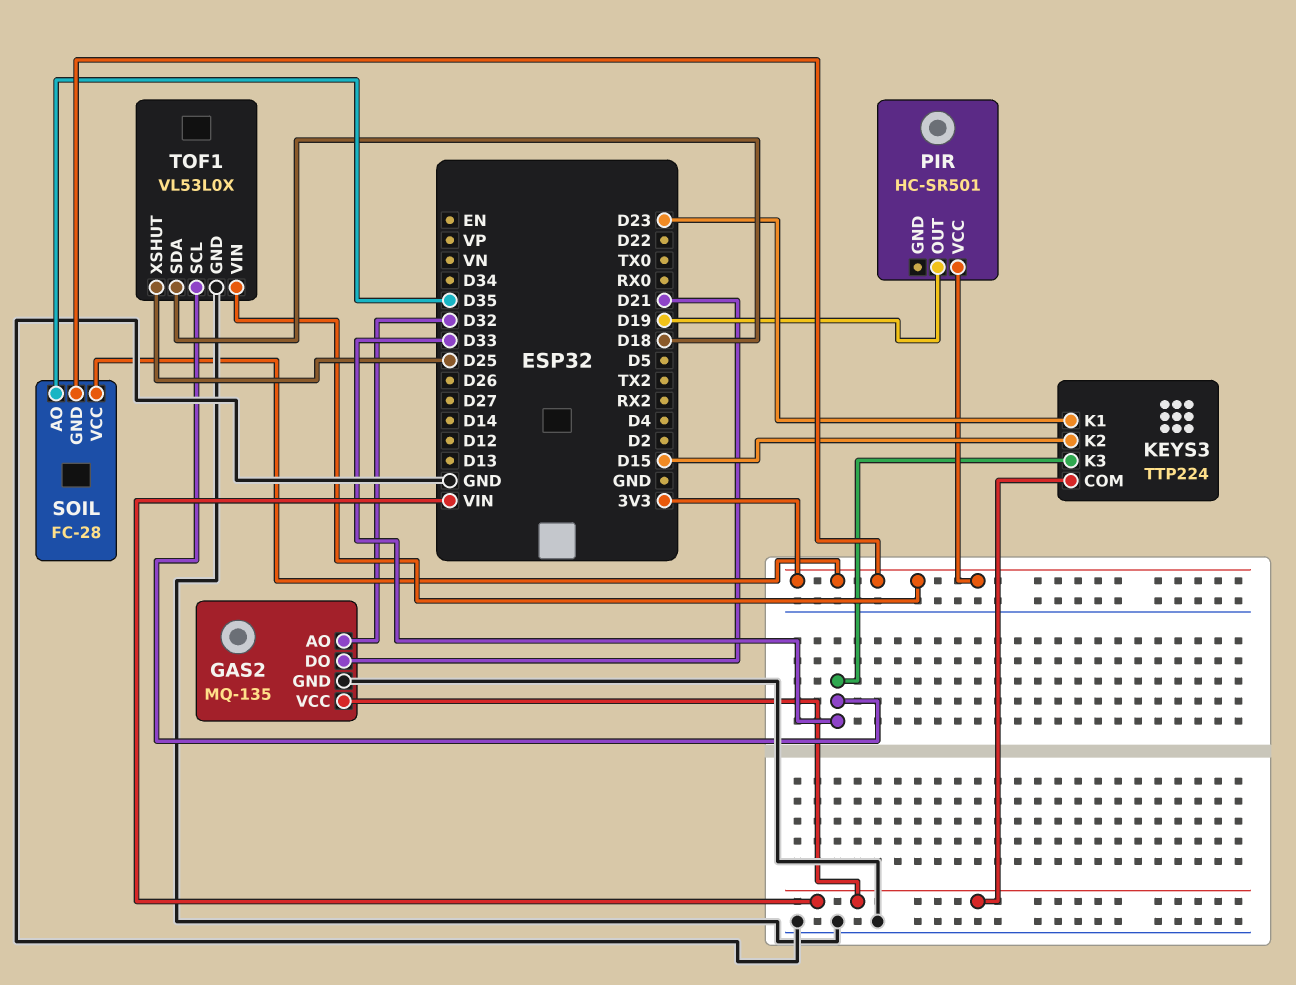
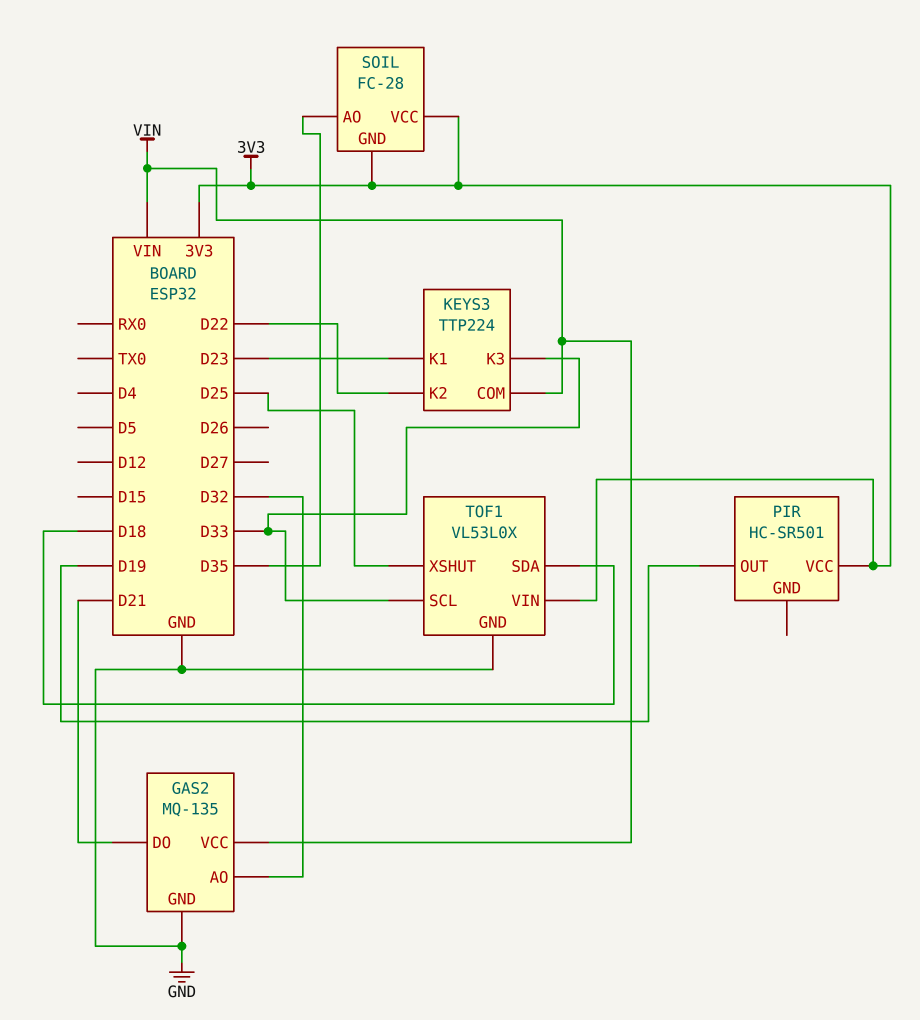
KEYS3 pin K2: D15 -> D22

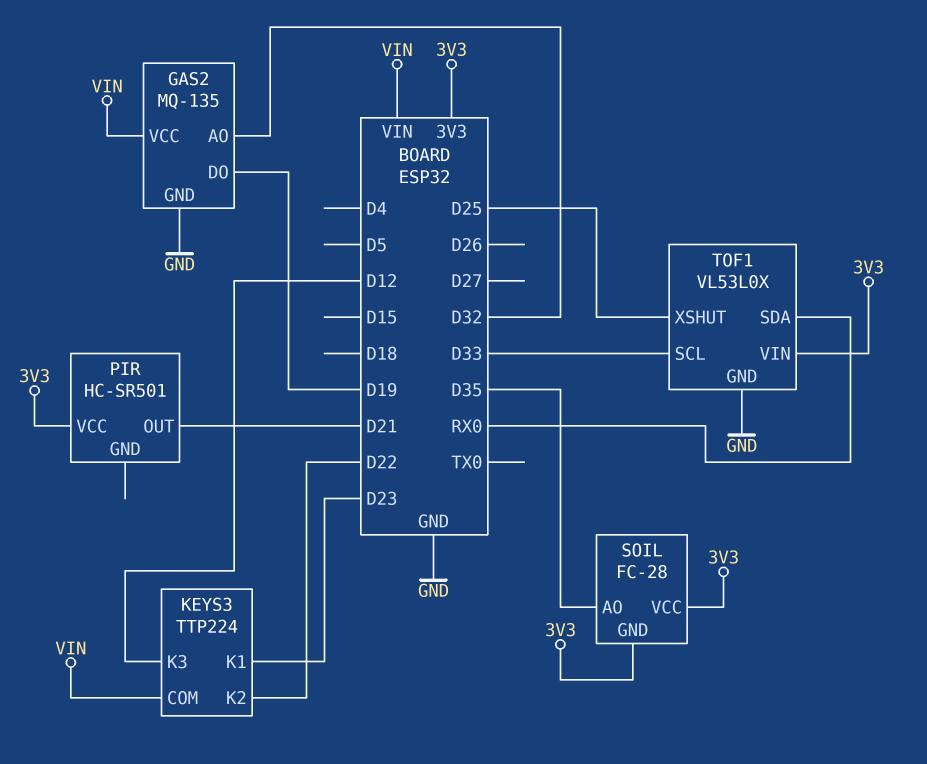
GAS2 pin DO: D21 -> D19
KEYS3 pin K3: D33 -> D12
PIR pin OUT: D19 -> D21
TOF1 pin SDA: D18 -> RX0

